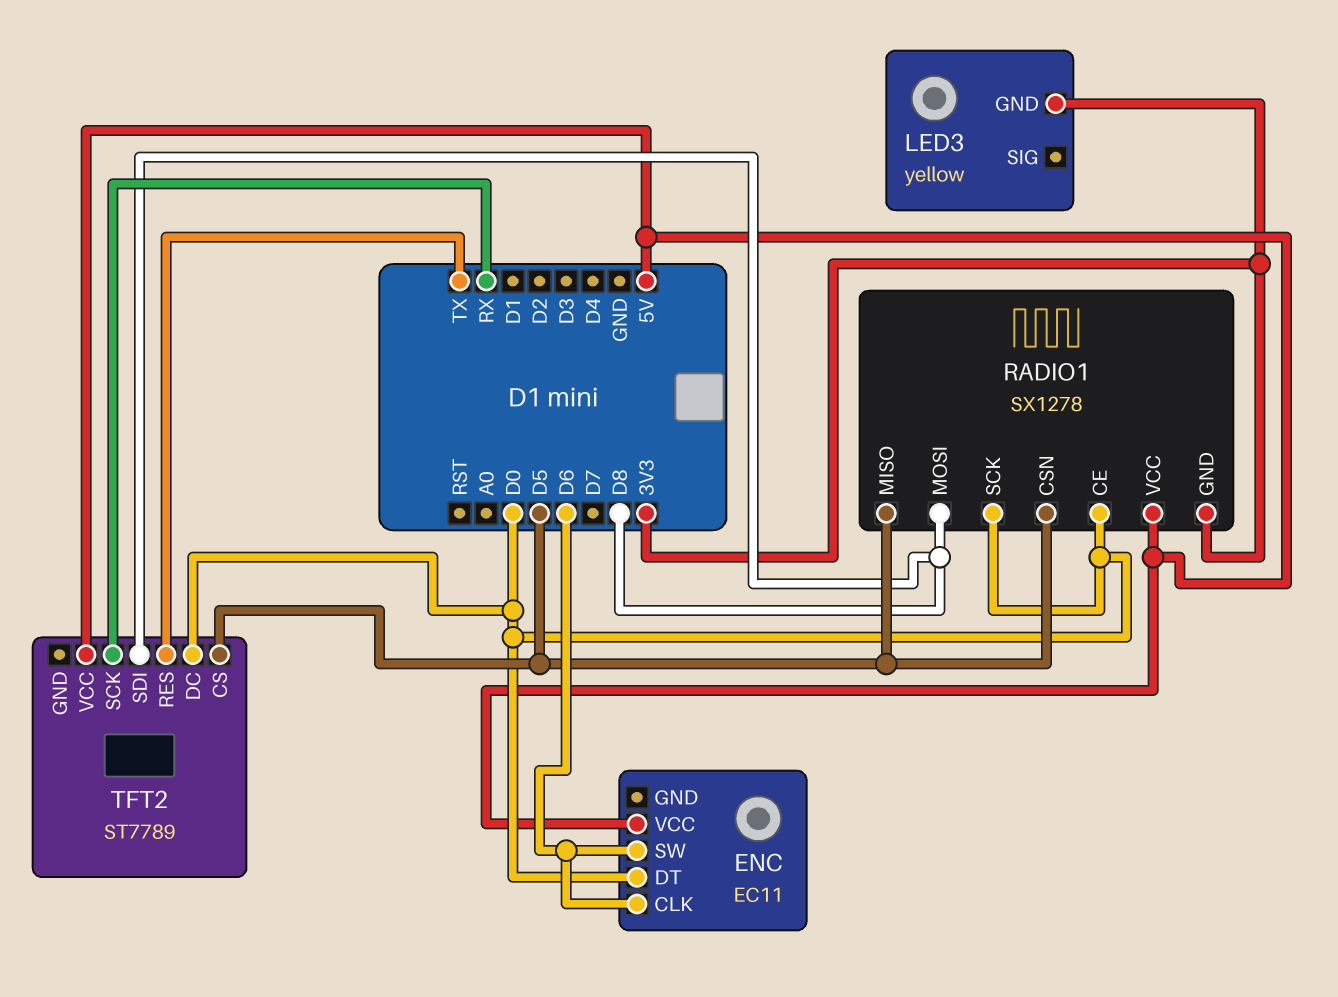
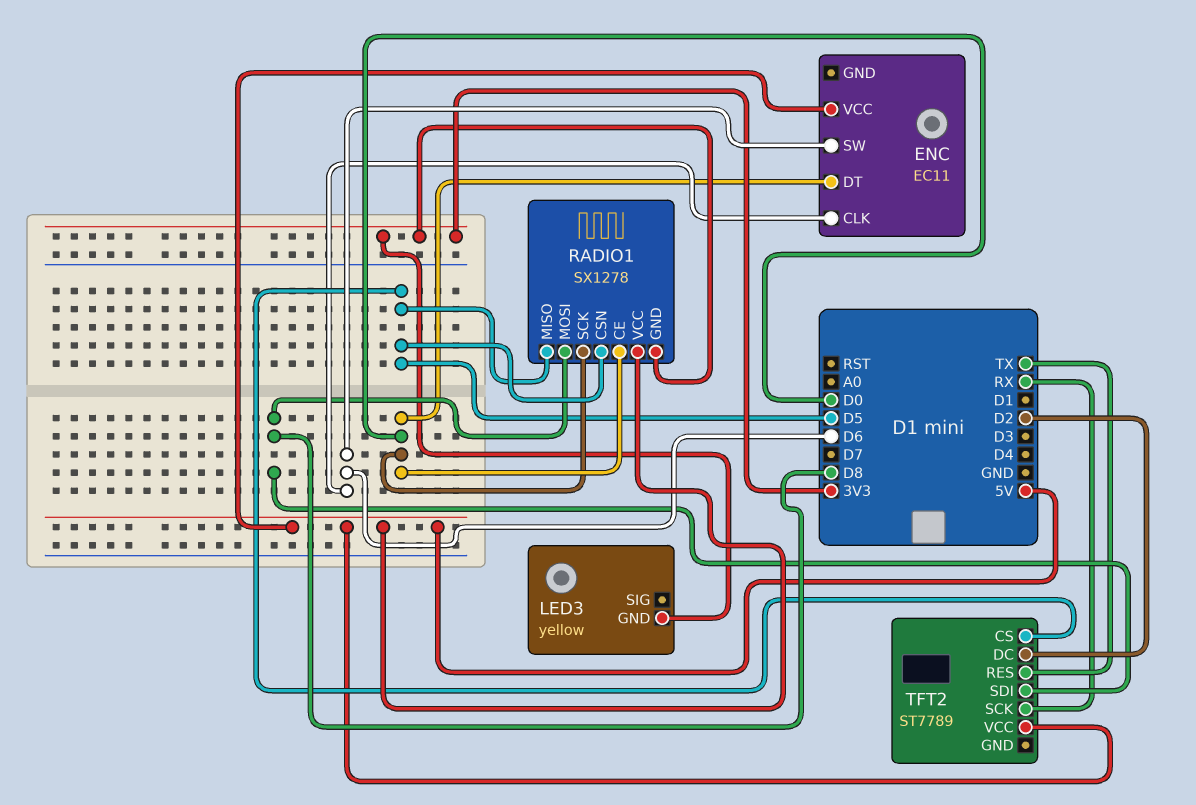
TFT2 pin DC: D0 -> D2

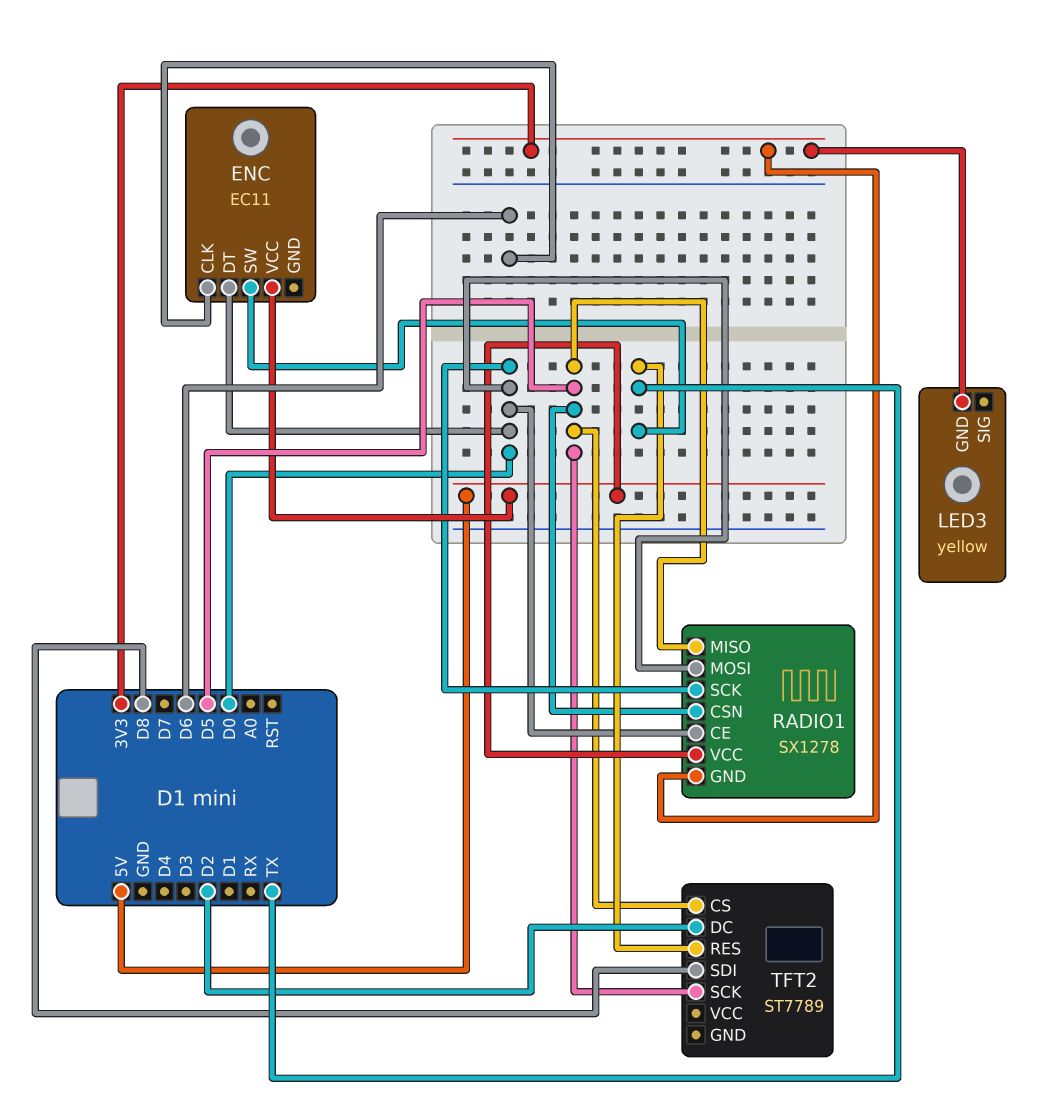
ENC pin SW: D6 -> TX
RADIO1 pin MOSI: D8 -> D0
TFT2 pin SCK: RX -> D5
TFT2 pin VCC: 5V -> none

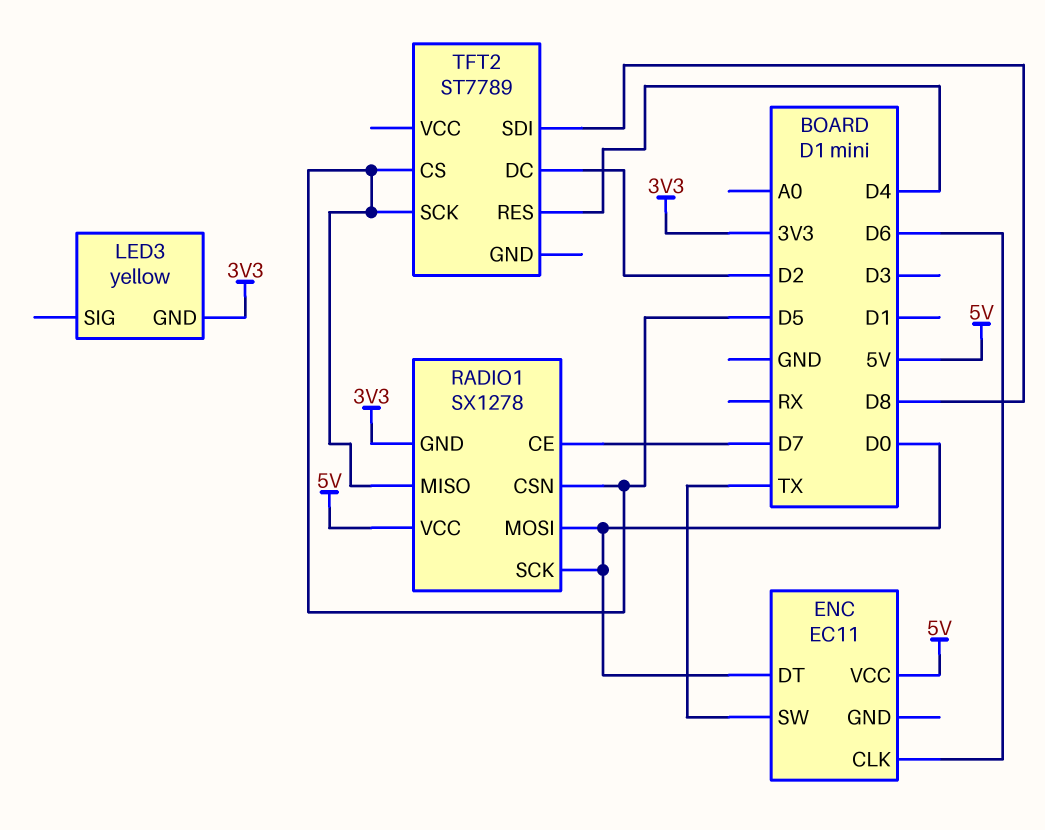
RADIO1 pin CE: D0 -> D7
TFT2 pin RES: TX -> D4

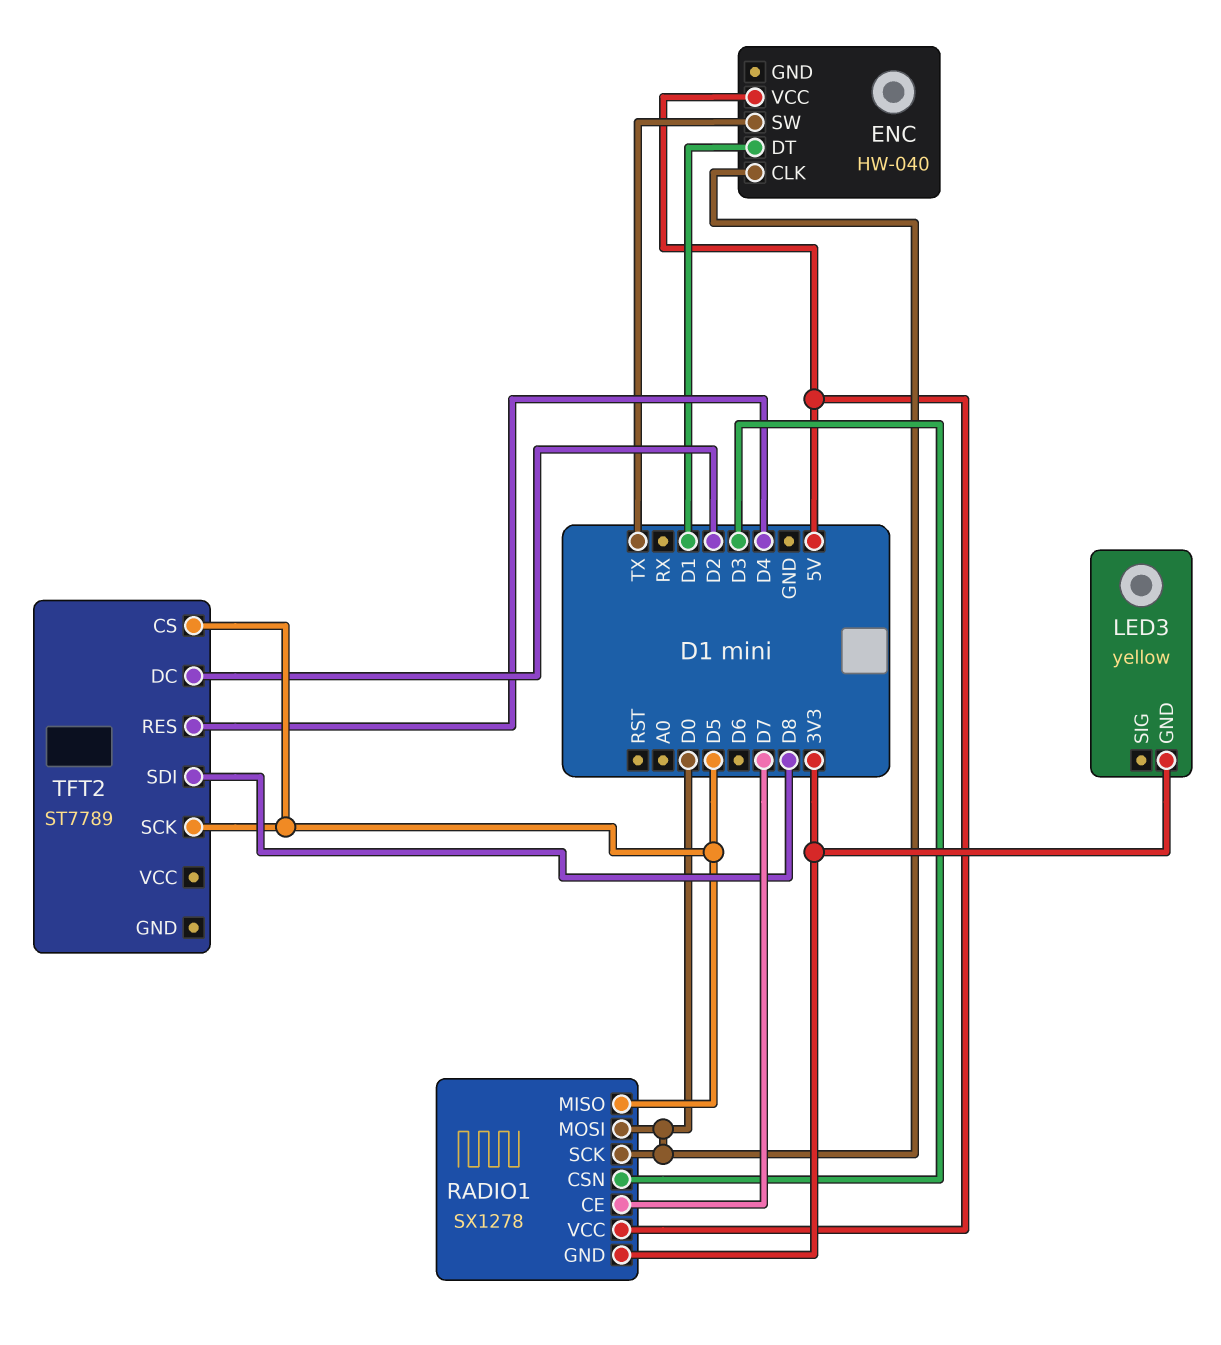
ENC: EC11 -> HW-040
ENC pin CLK: D6 -> D0
ENC pin DT: D0 -> D1
RADIO1 pin CSN: D5 -> D3

